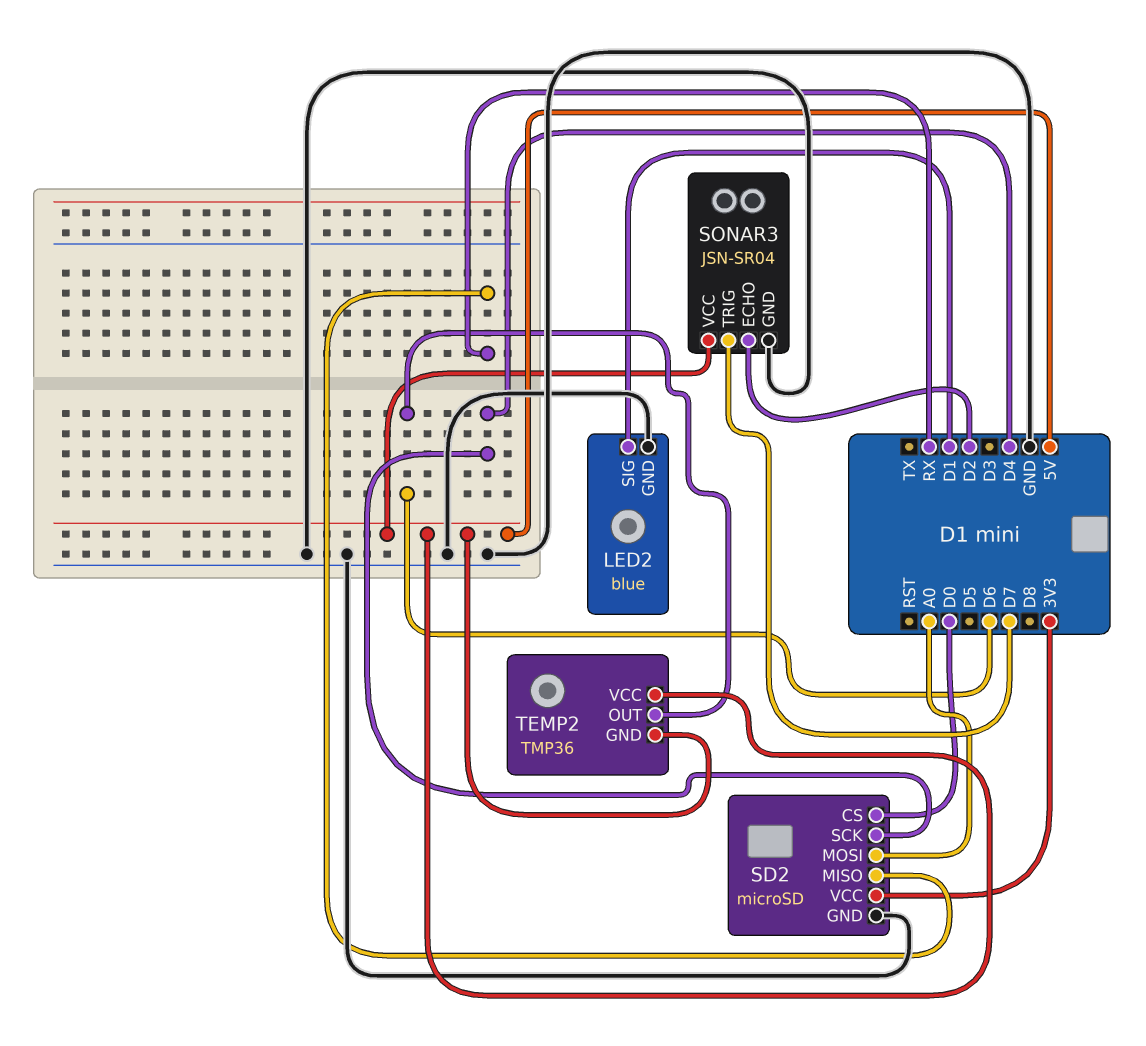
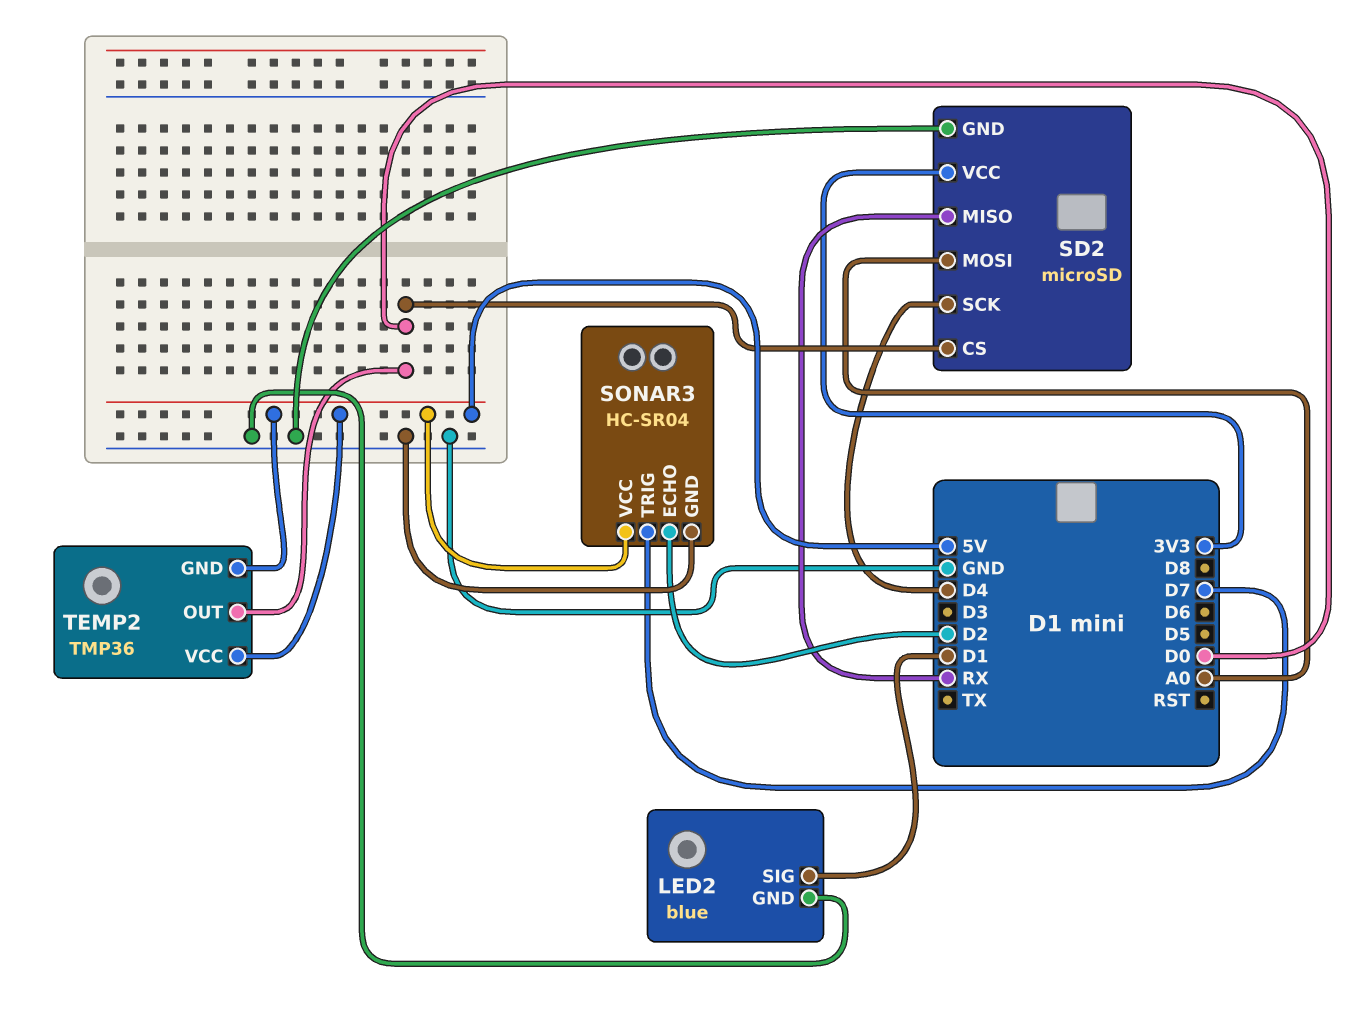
SONAR3: JSN-SR04 -> HC-SR04
TEMP2 pin OUT: D6 -> D0

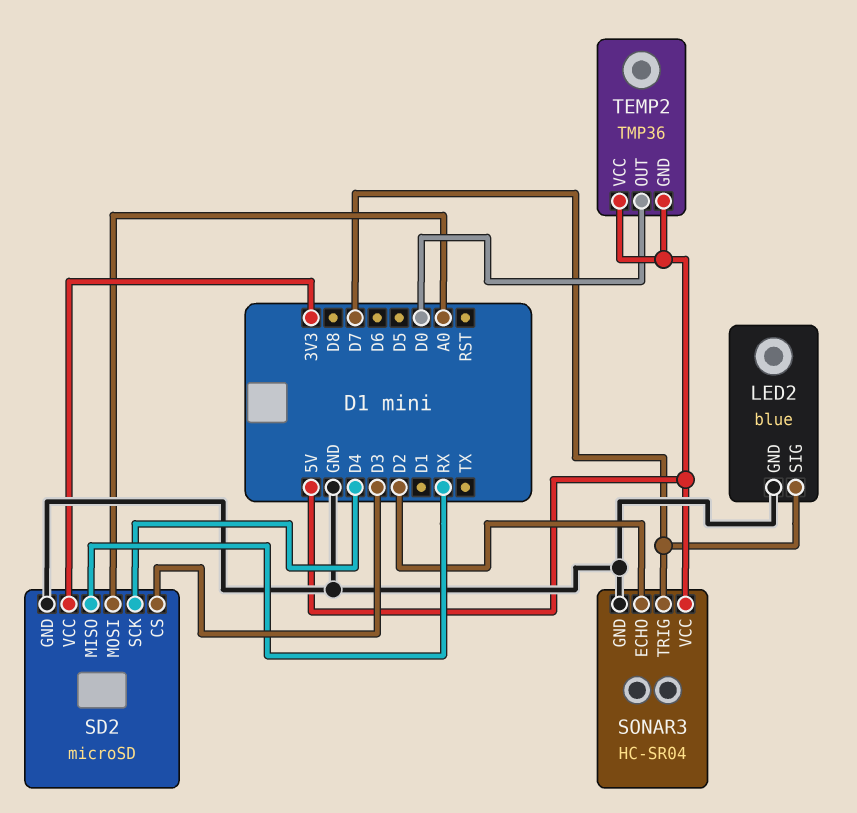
LED2 pin SIG: D1 -> D7
SD2 pin CS: D0 -> D3

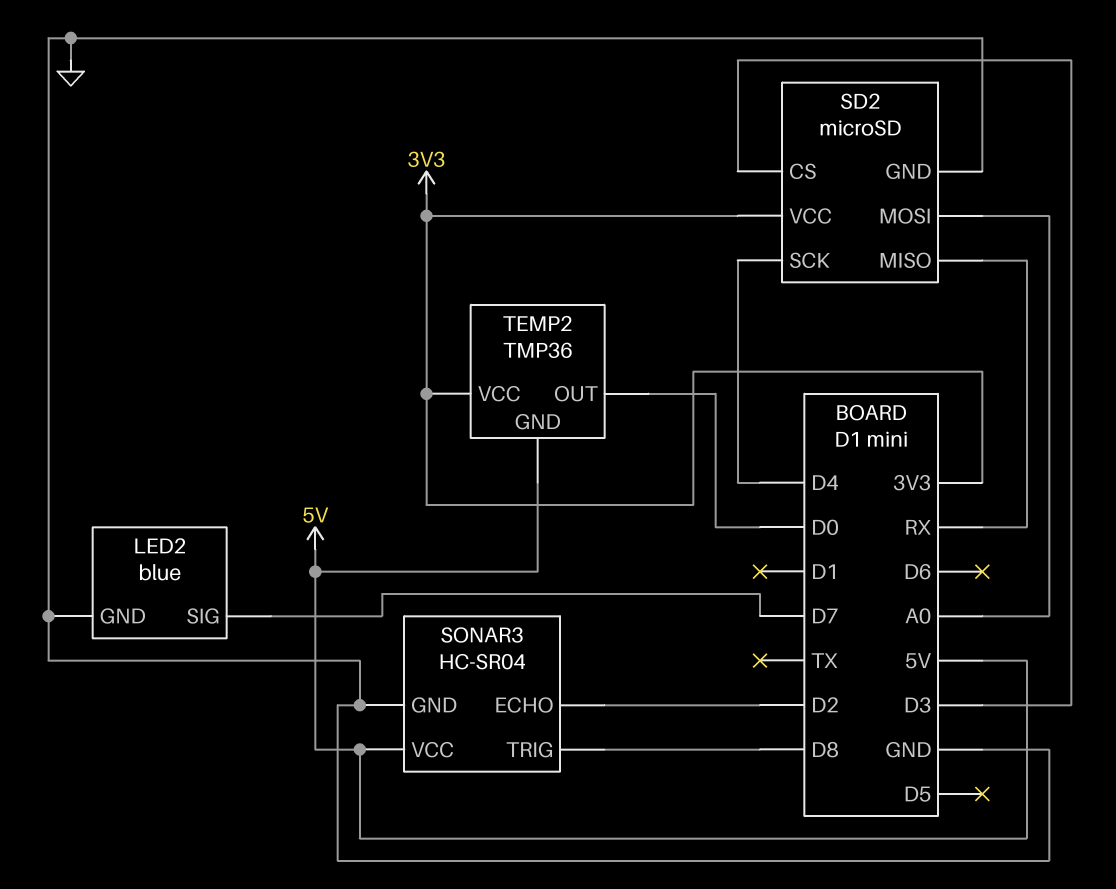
SONAR3 pin TRIG: D7 -> D8
TEMP2 pin VCC: 5V -> 3V3

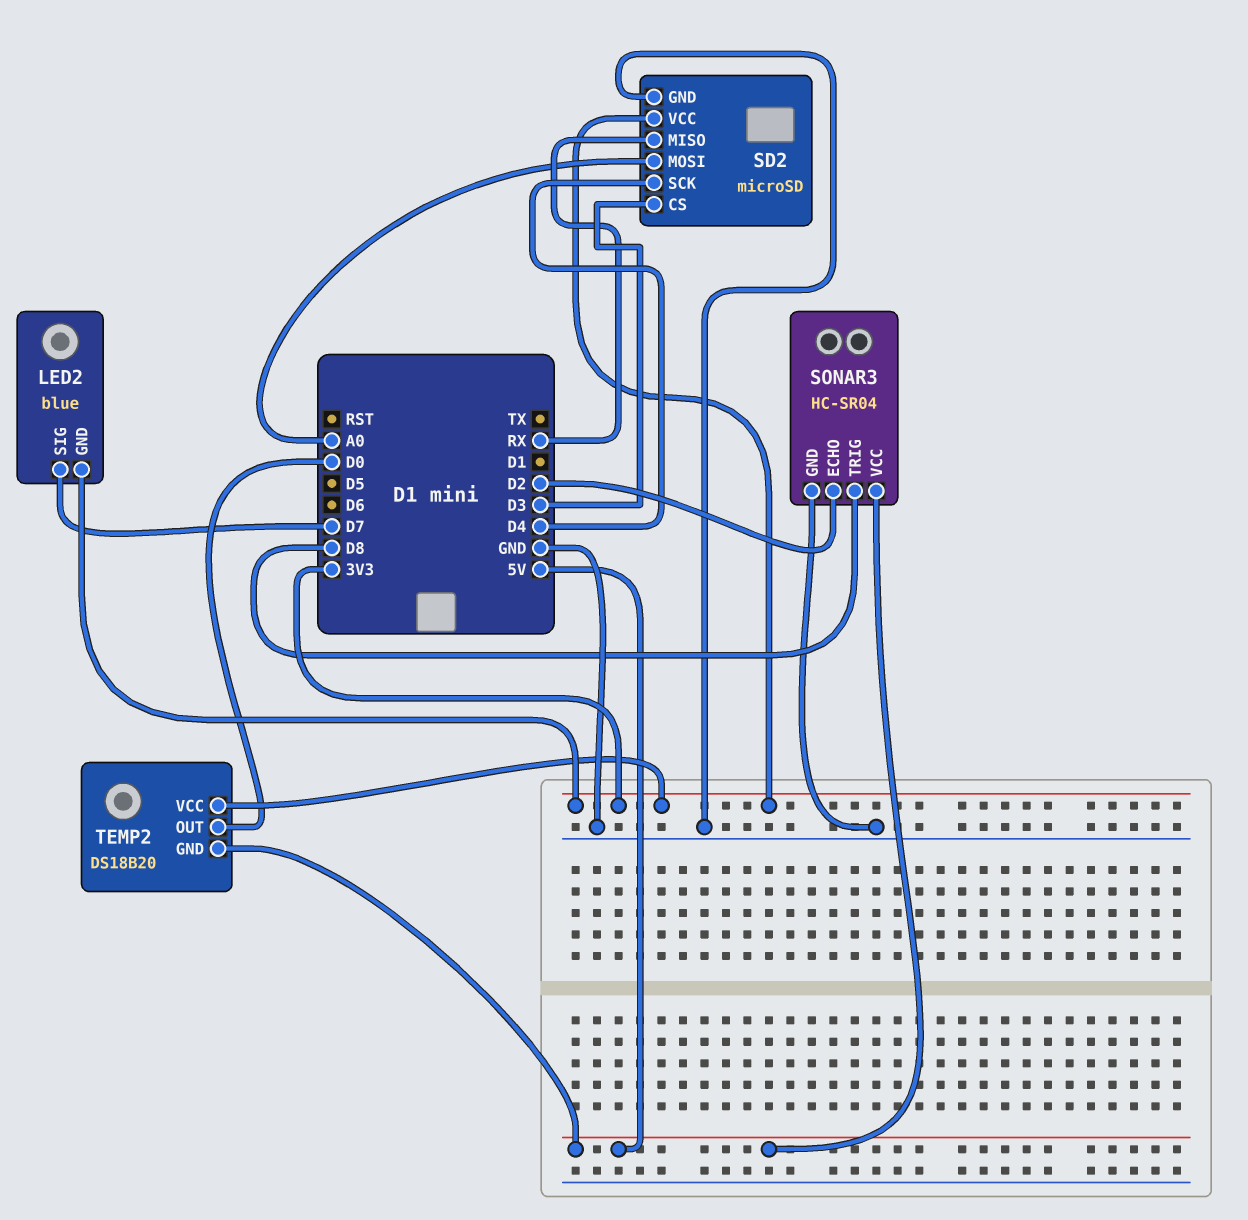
LED2 pin GND: GND -> 3V3
TEMP2: TMP36 -> DS18B20

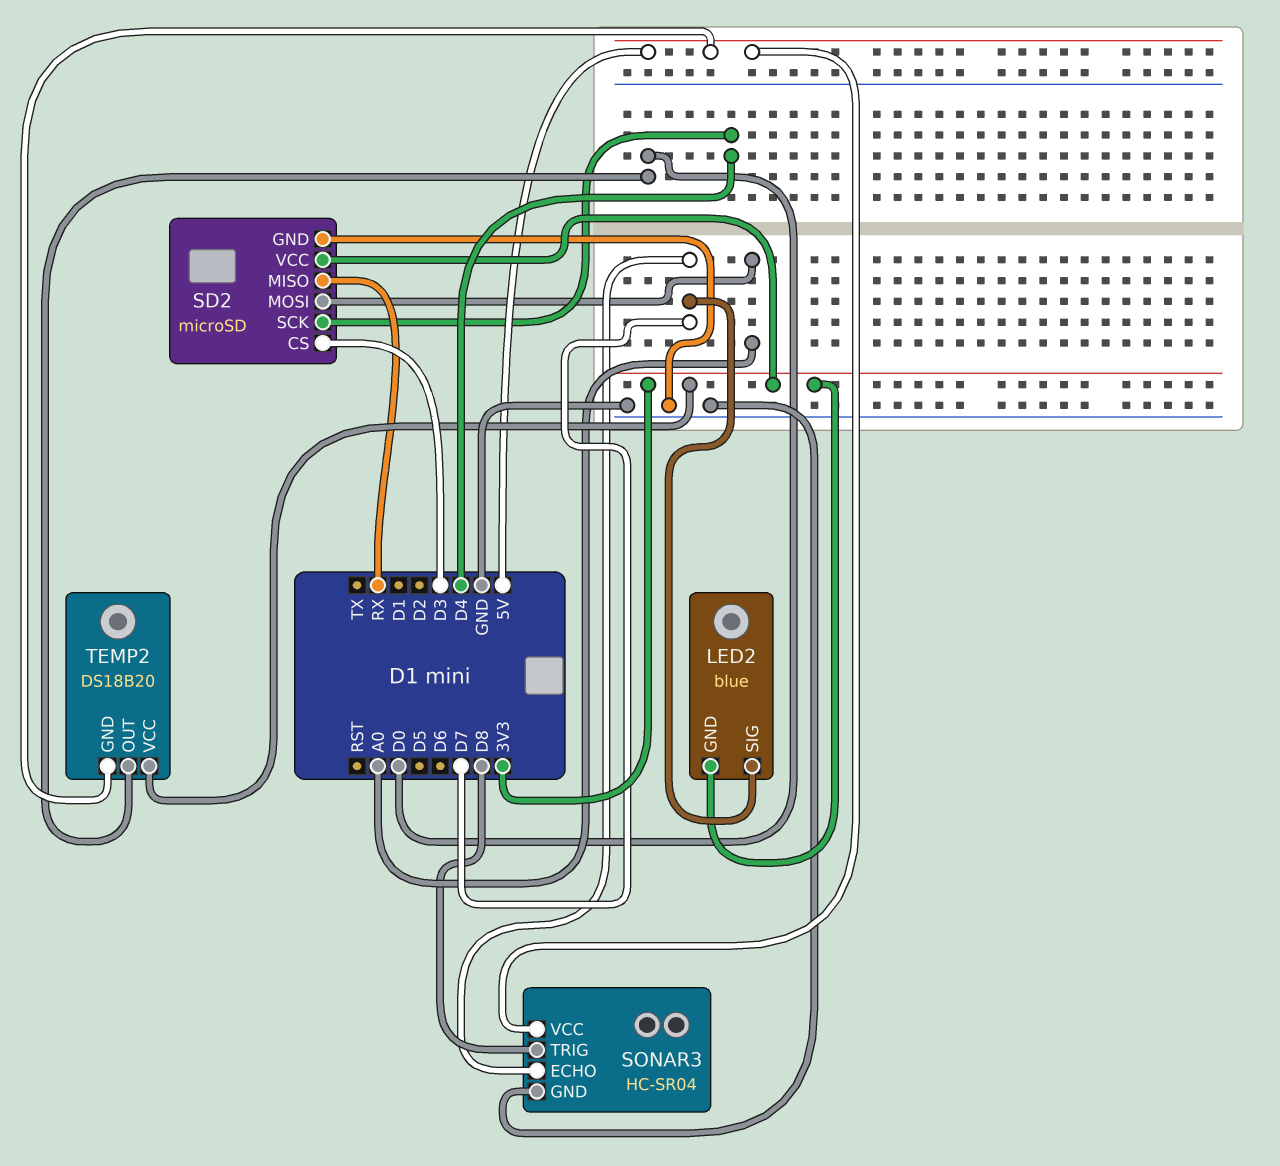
SONAR3 pin ECHO: D2 -> D7

